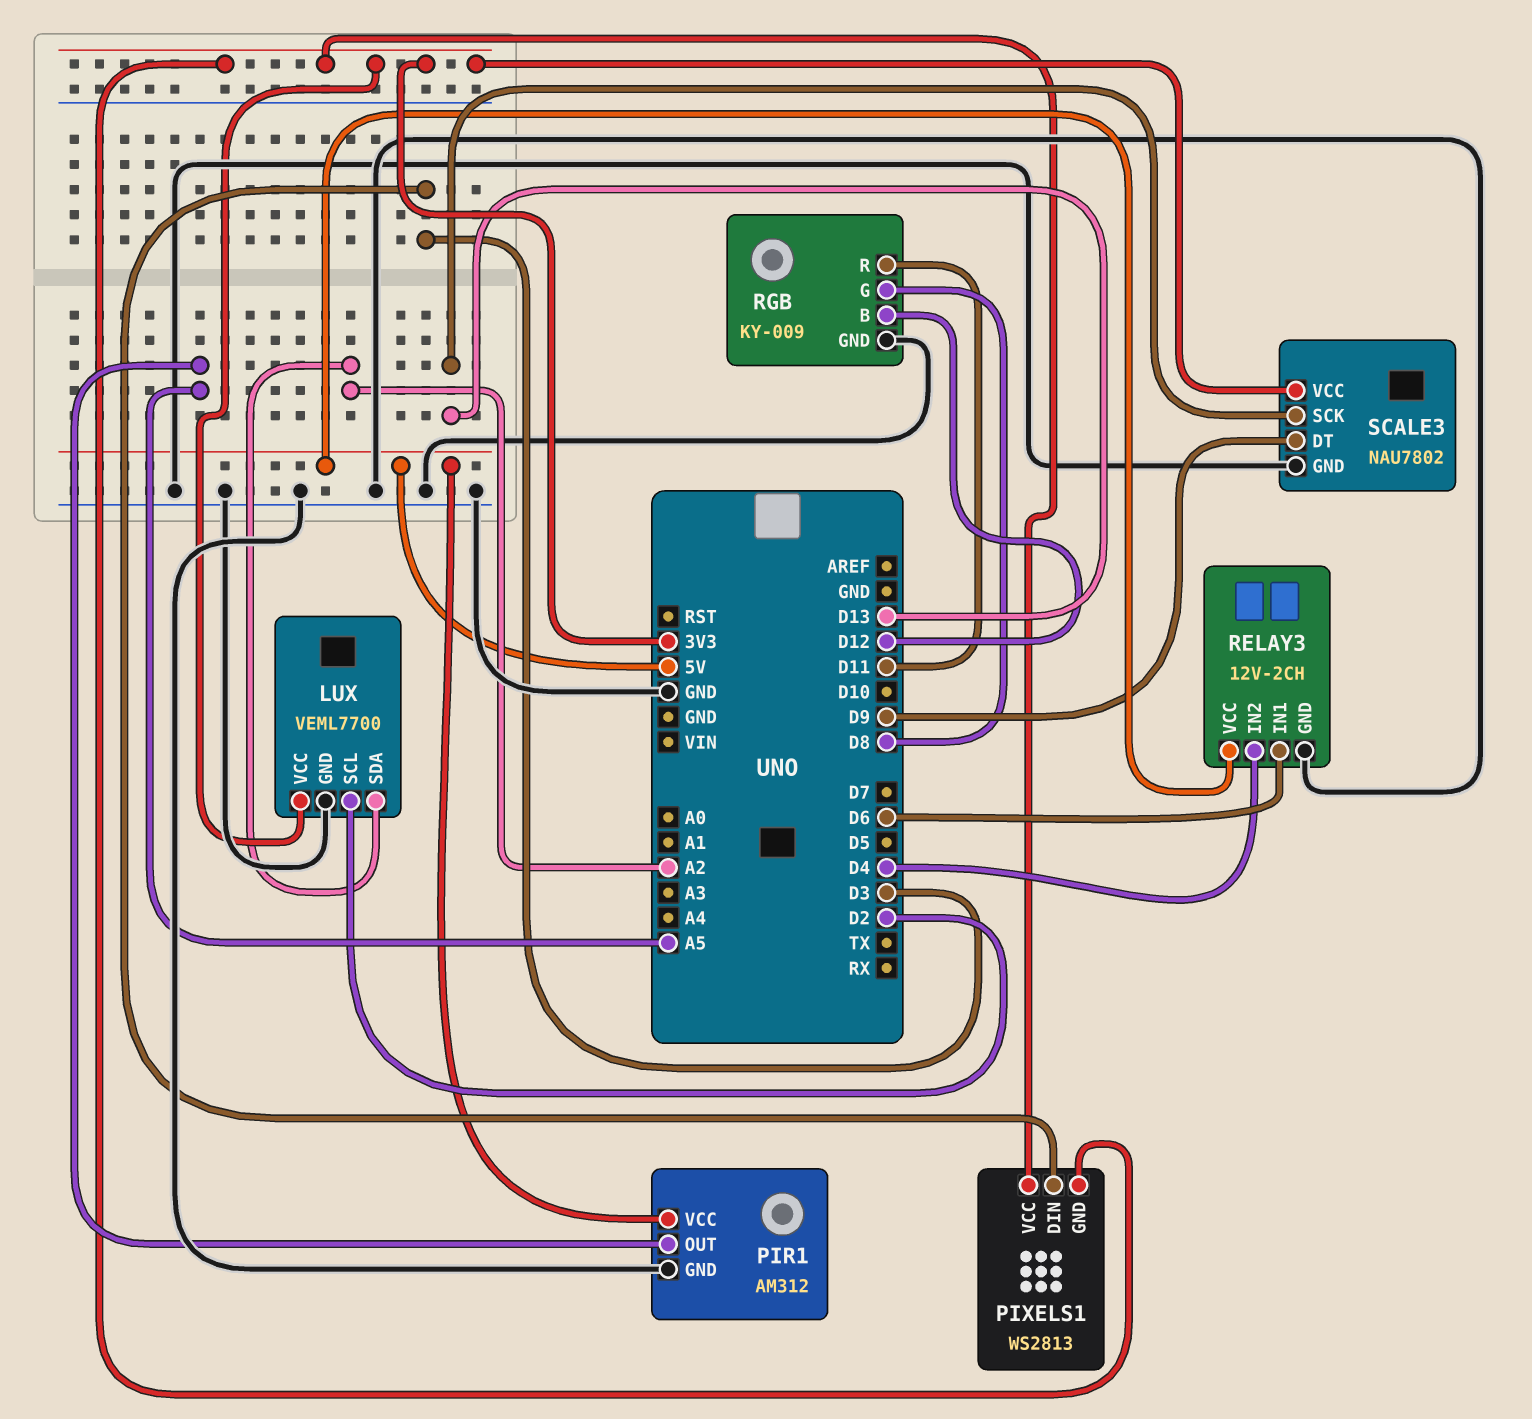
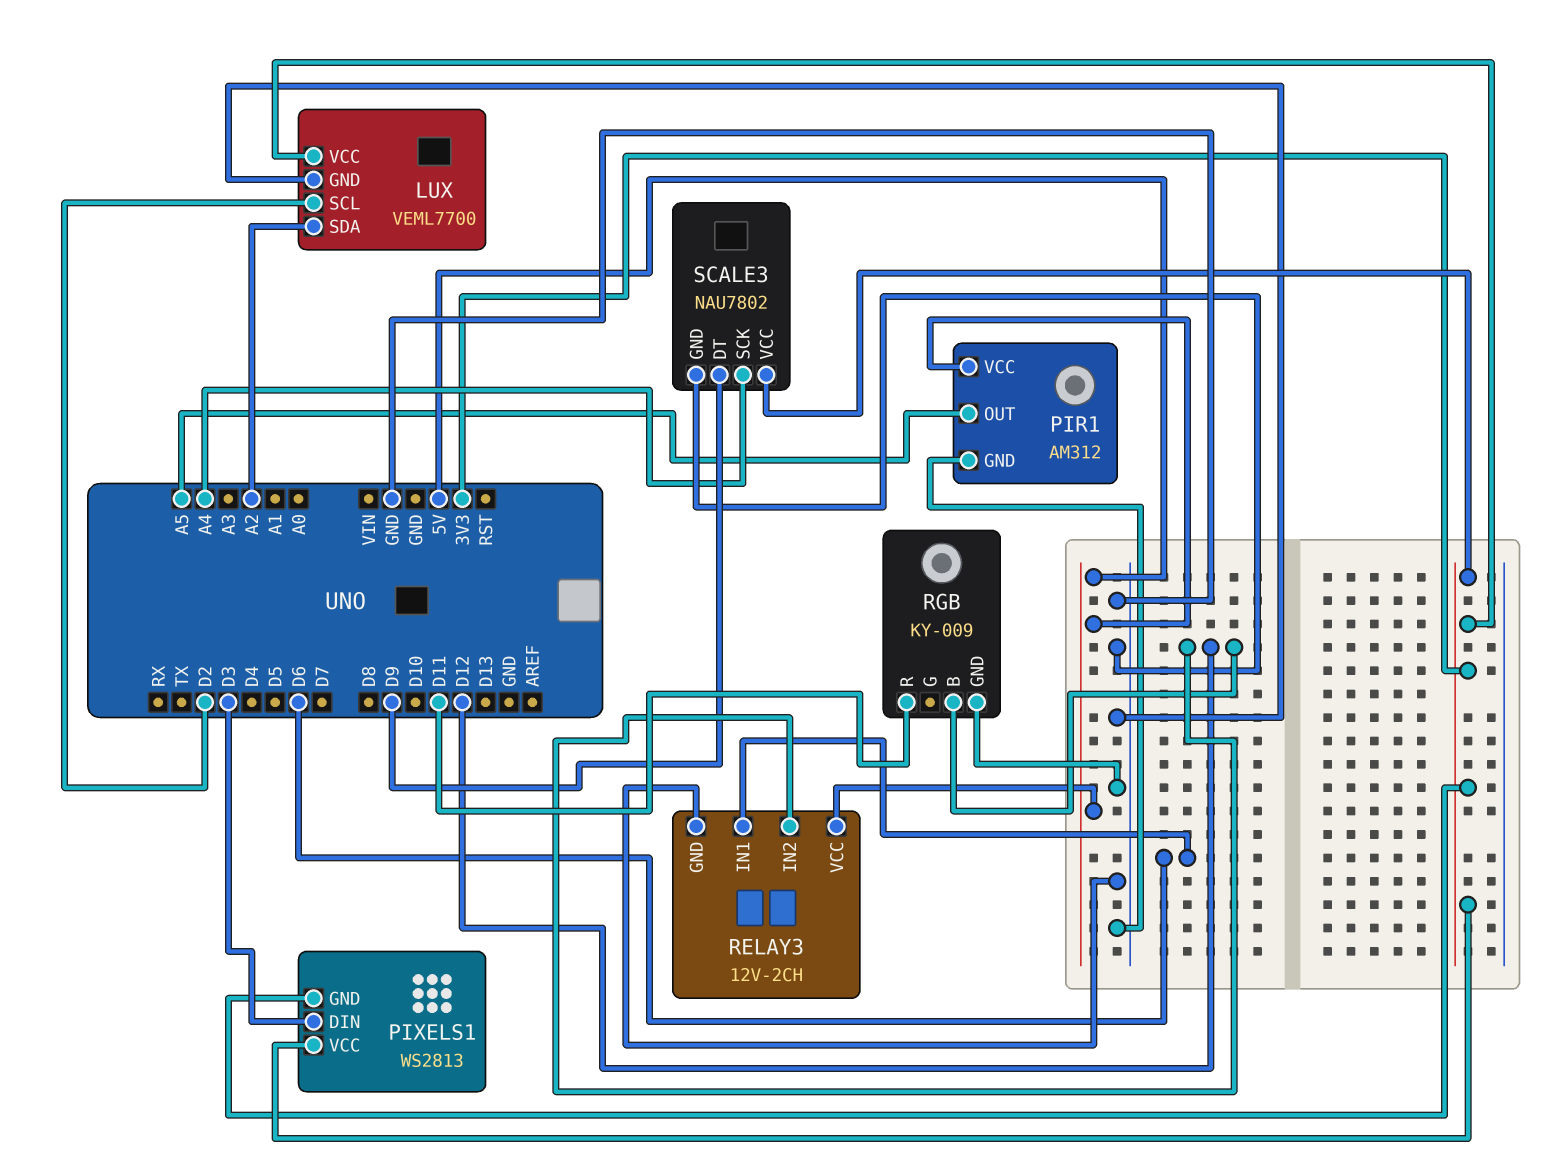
RELAY3 pin IN2: D4 -> D12
RGB pin G: D8 -> none
SCALE3 pin SCK: D13 -> A4

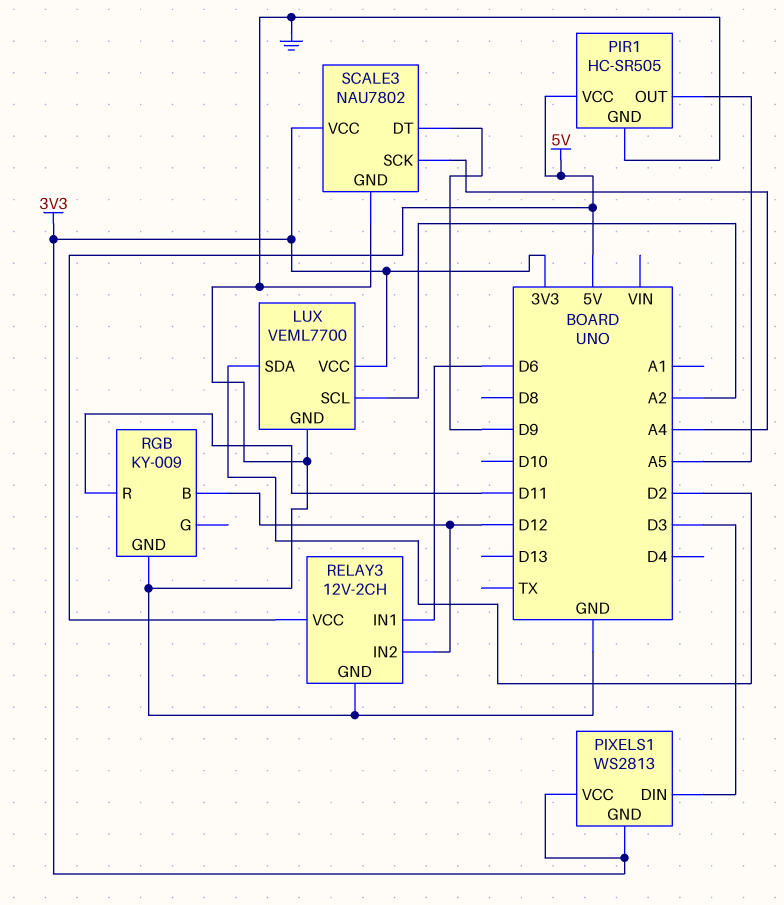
LUX pin SCL: D2 -> A2
LUX pin SDA: A2 -> D2
PIR1: AM312 -> HC-SR505

